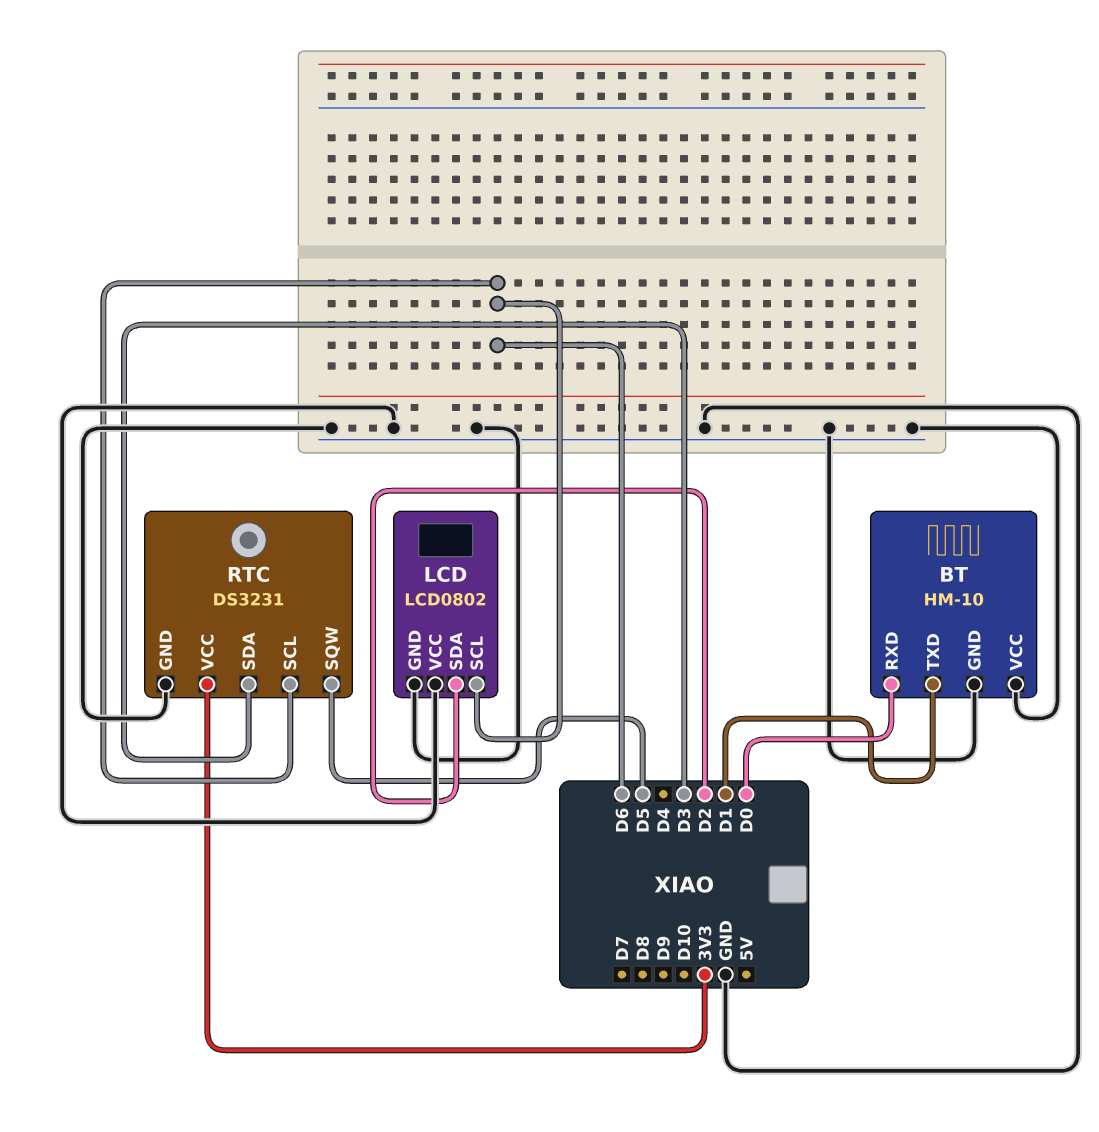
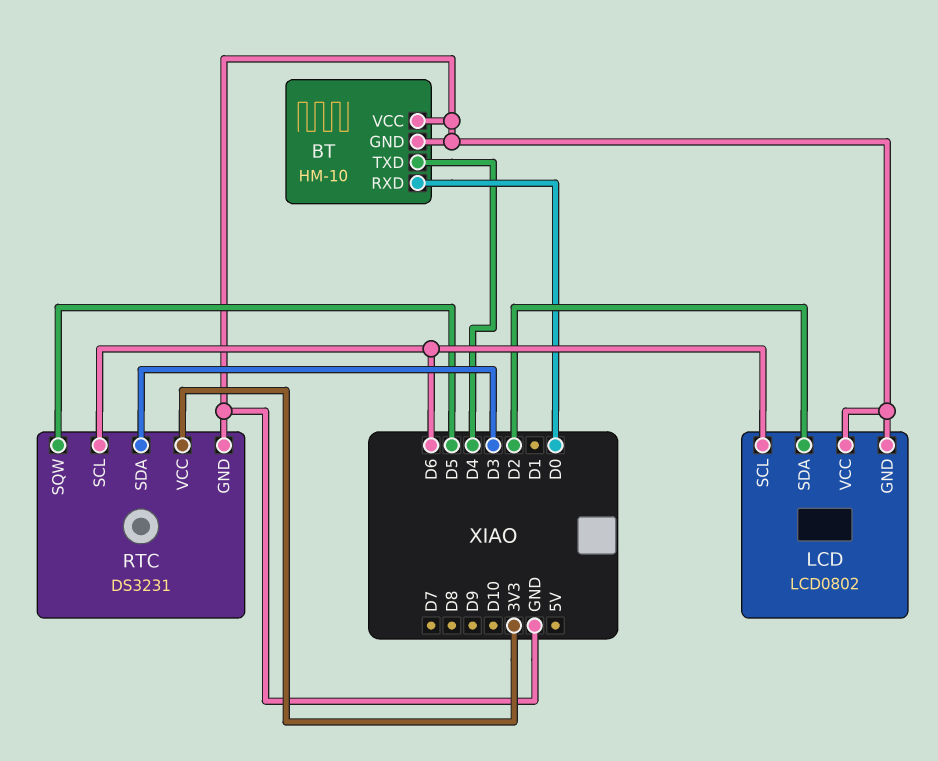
BT pin TXD: D1 -> D4

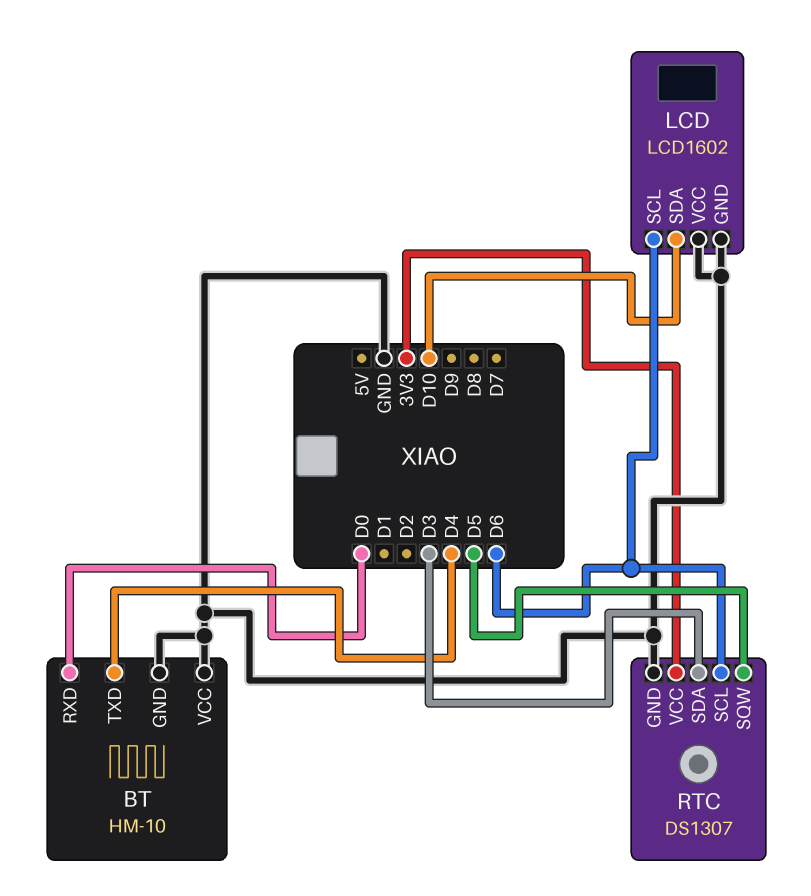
LCD: LCD0802 -> LCD1602
LCD pin SDA: D2 -> D10
RTC: DS3231 -> DS1307

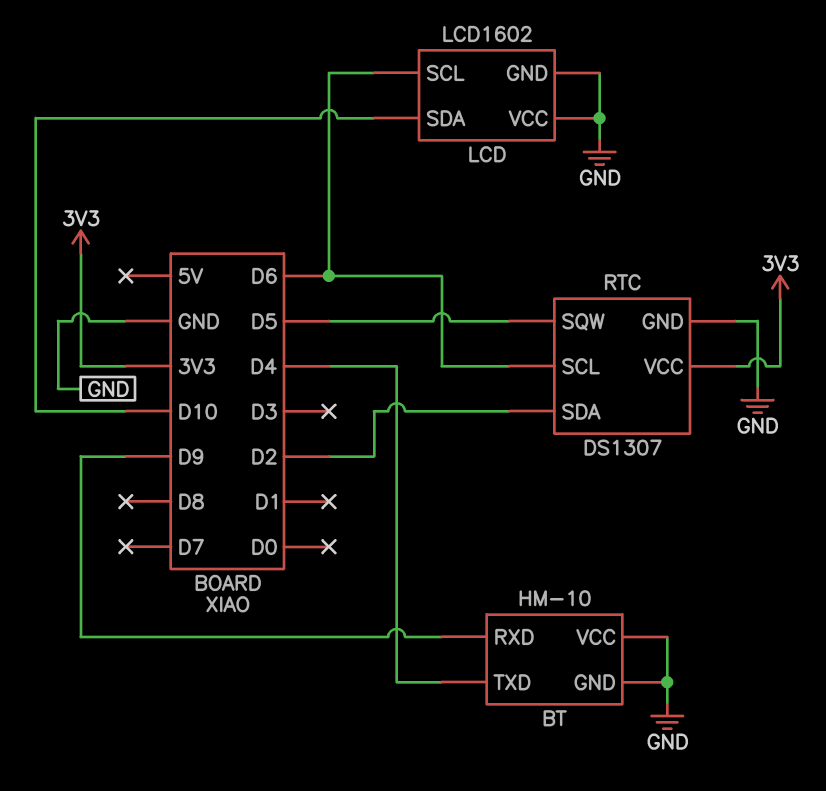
BT pin RXD: D0 -> D9
RTC pin SDA: D3 -> D2

